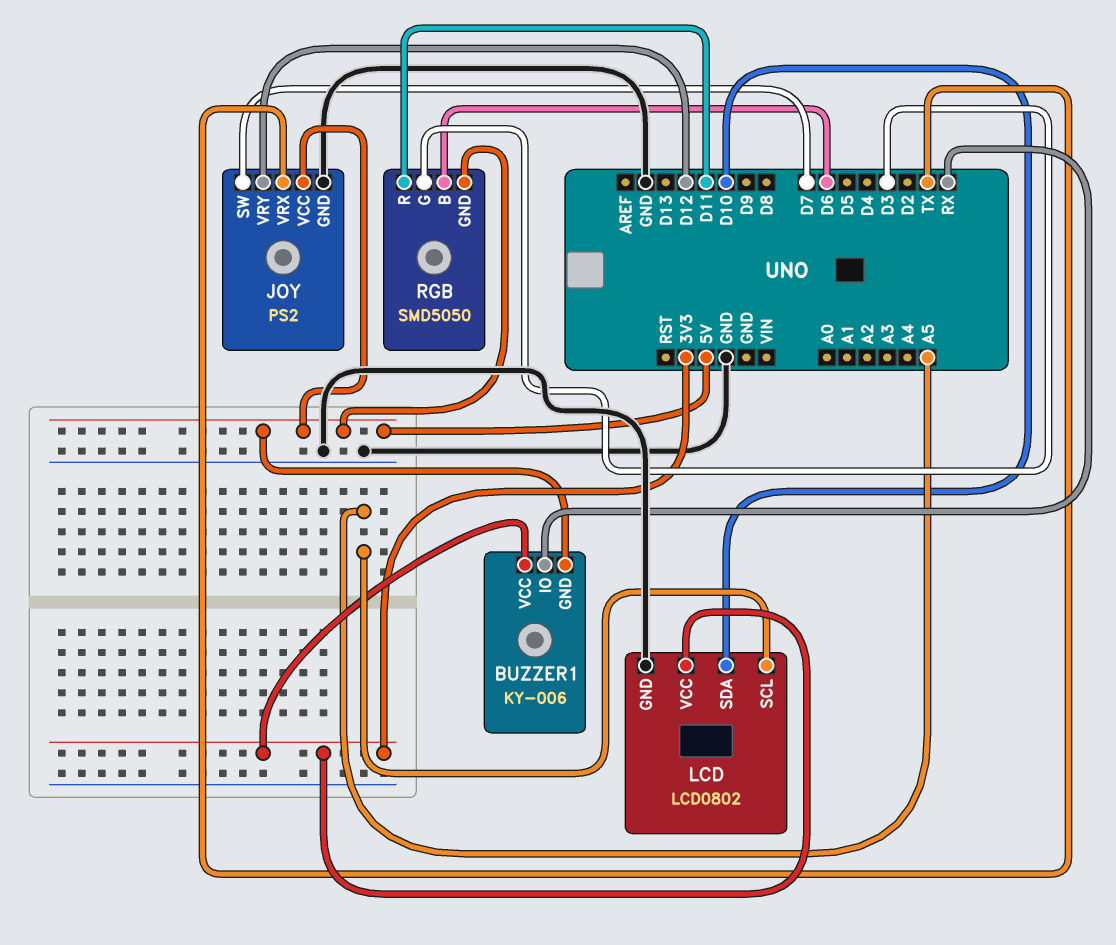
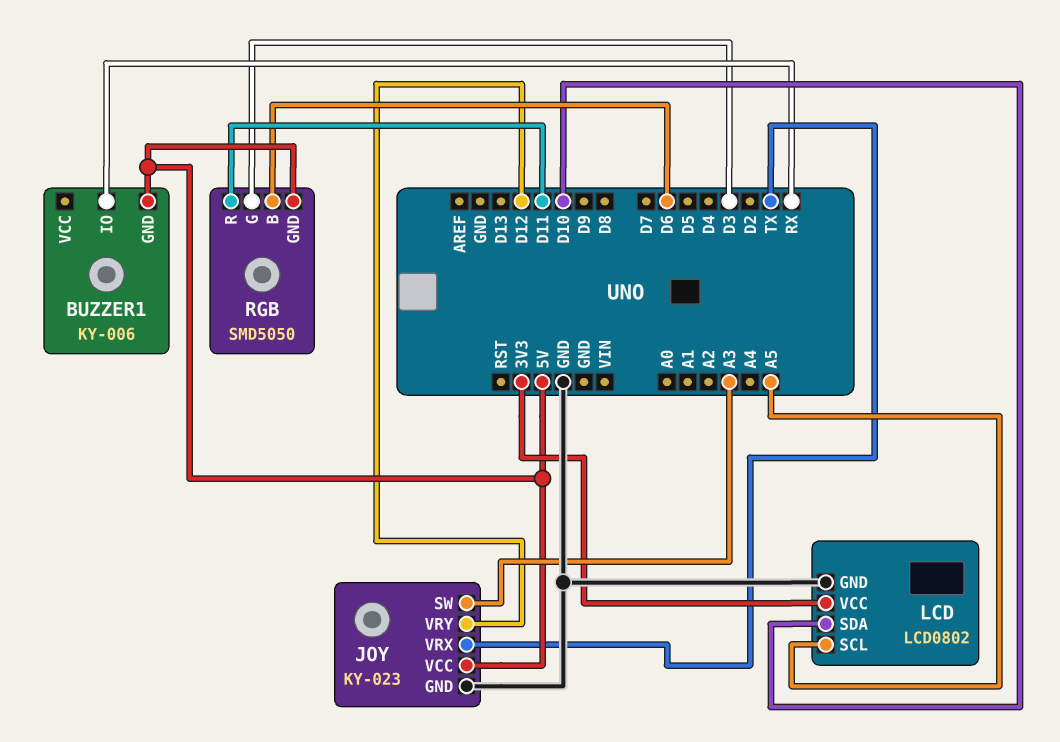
BUZZER1 pin VCC: 3V3 -> none
JOY: PS2 -> KY-023
JOY pin SW: D7 -> A3

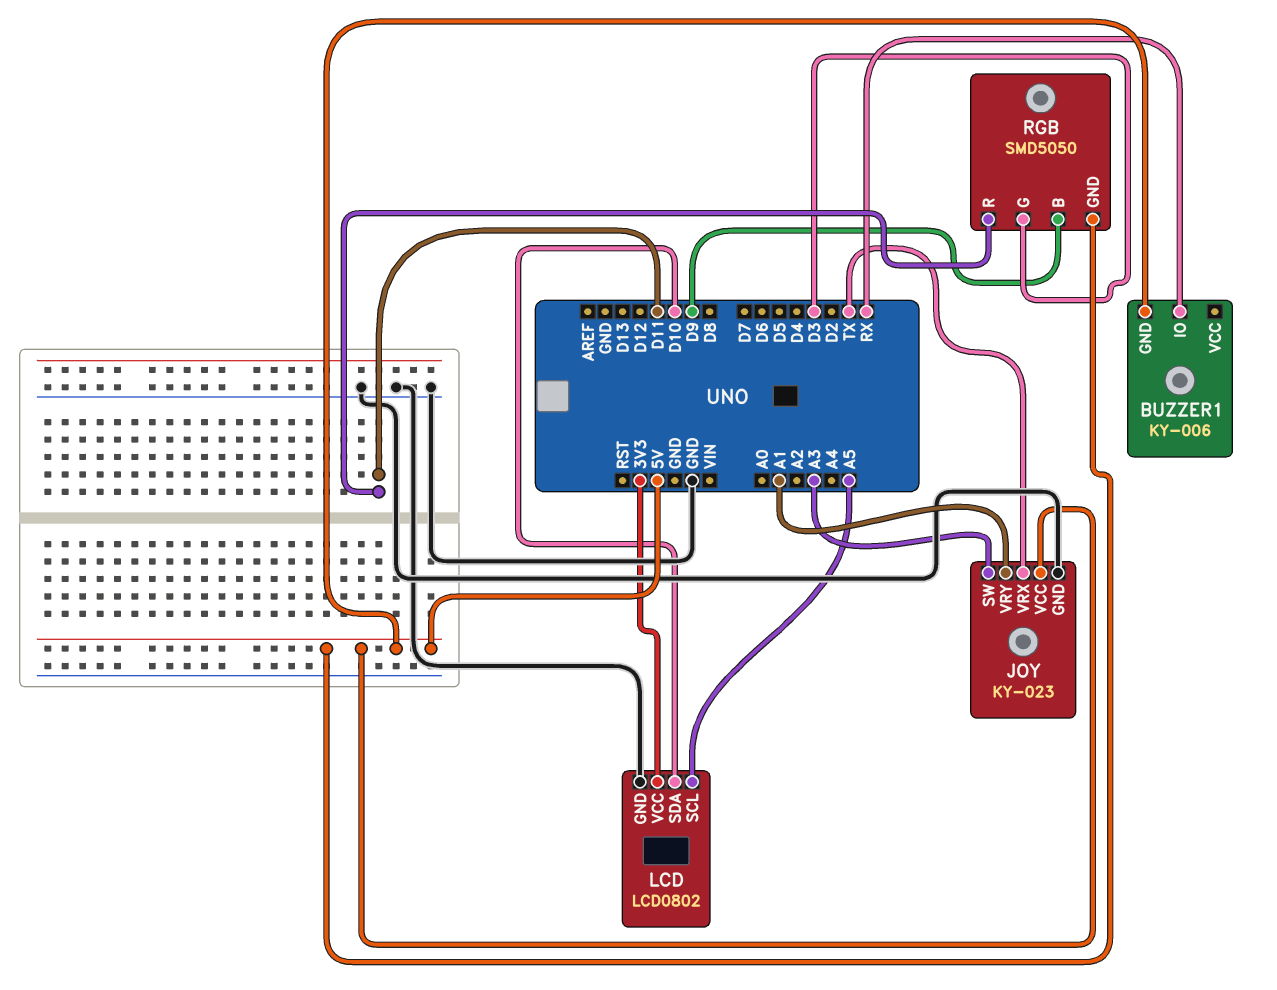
JOY pin VRY: D12 -> A1
RGB pin B: D6 -> D9

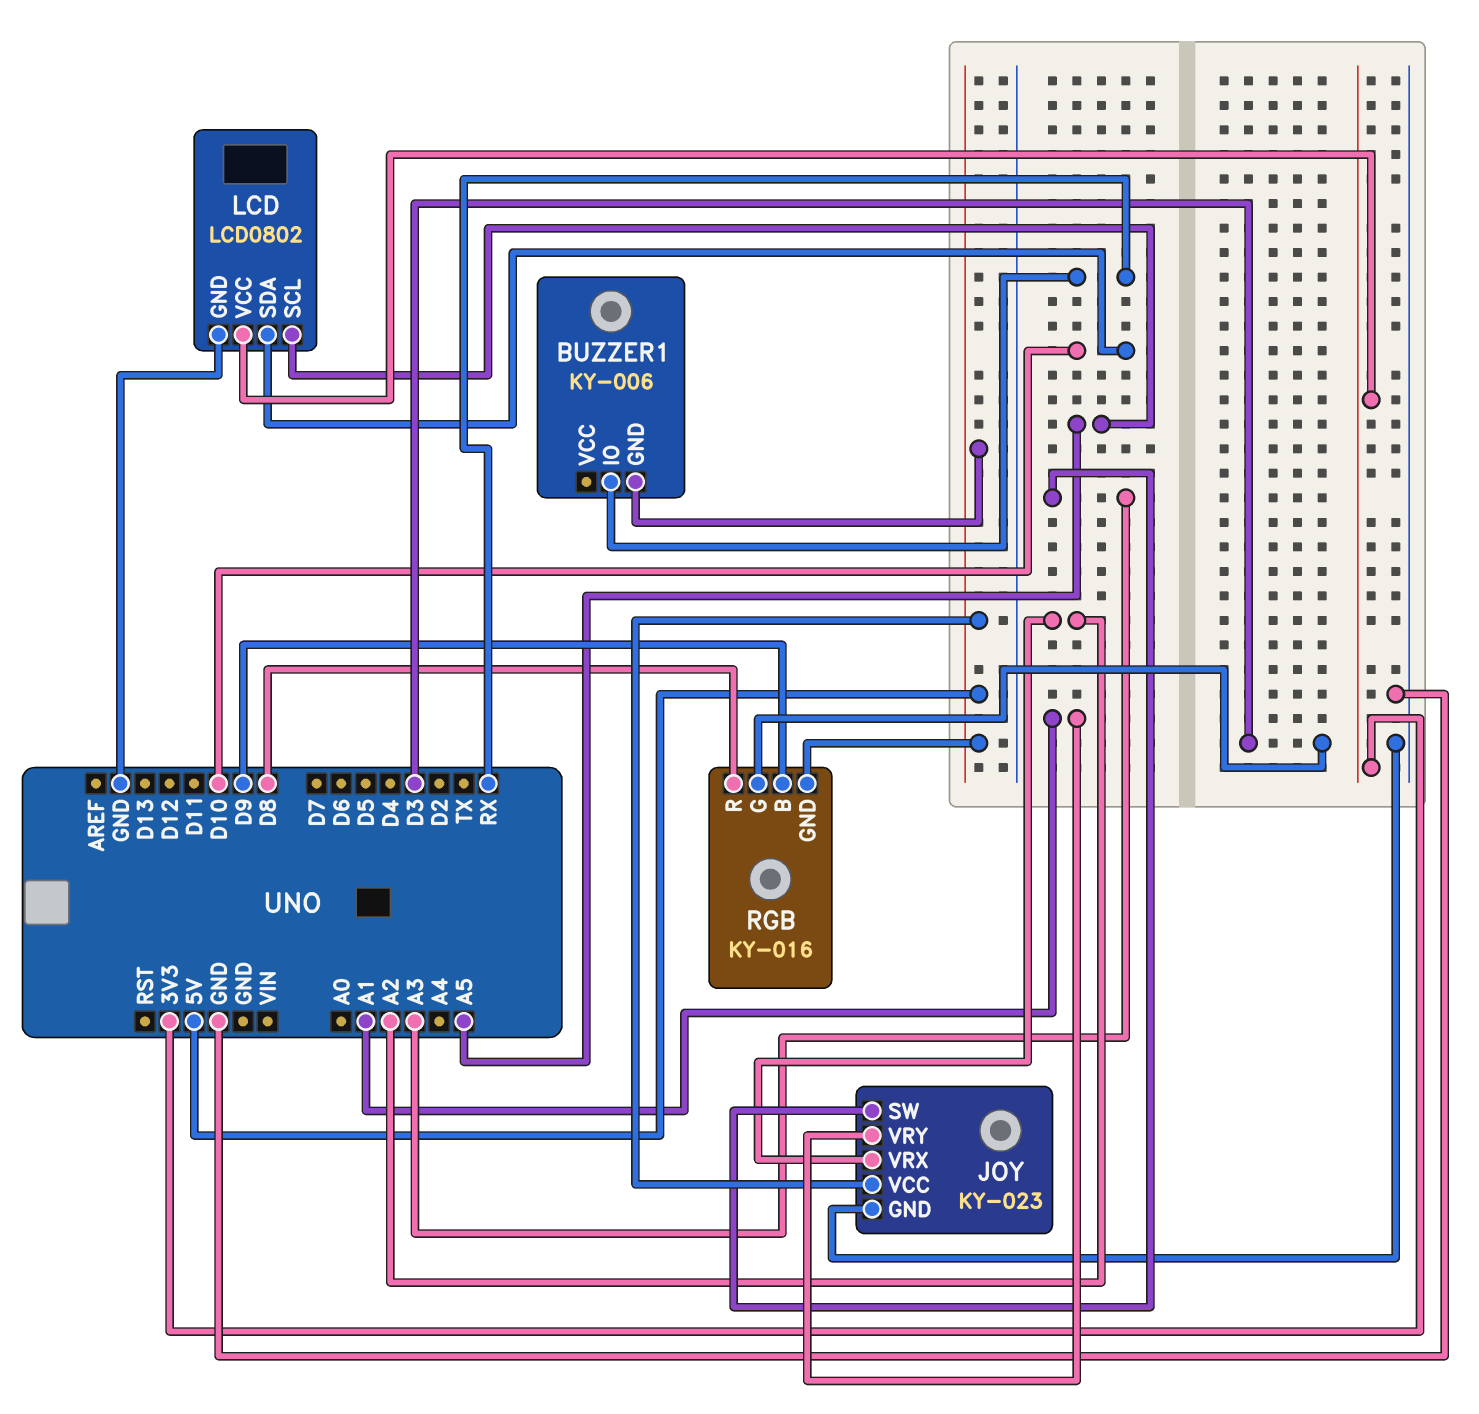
JOY pin VRX: TX -> A2
RGB: SMD5050 -> KY-016
RGB pin R: D11 -> D8

